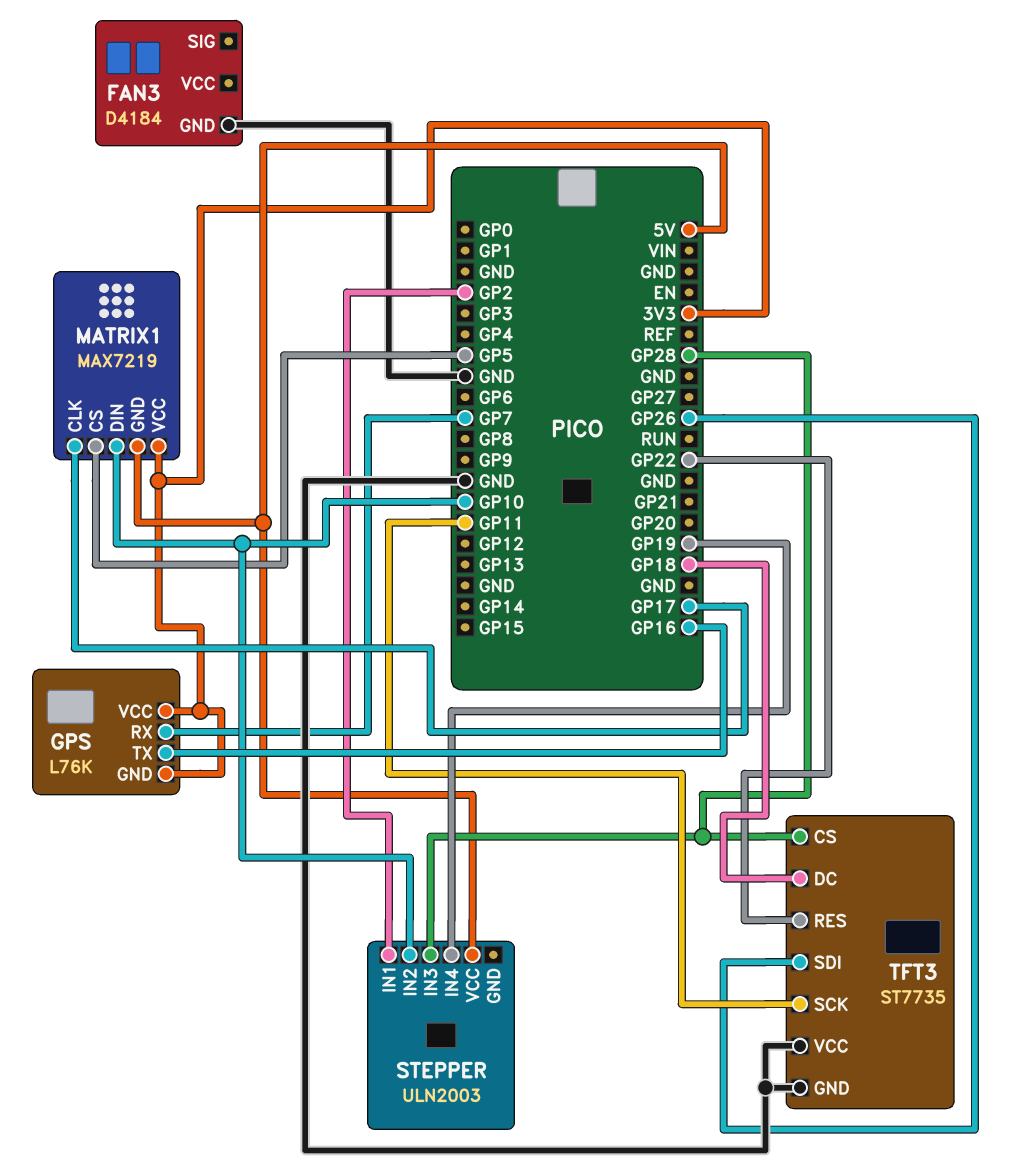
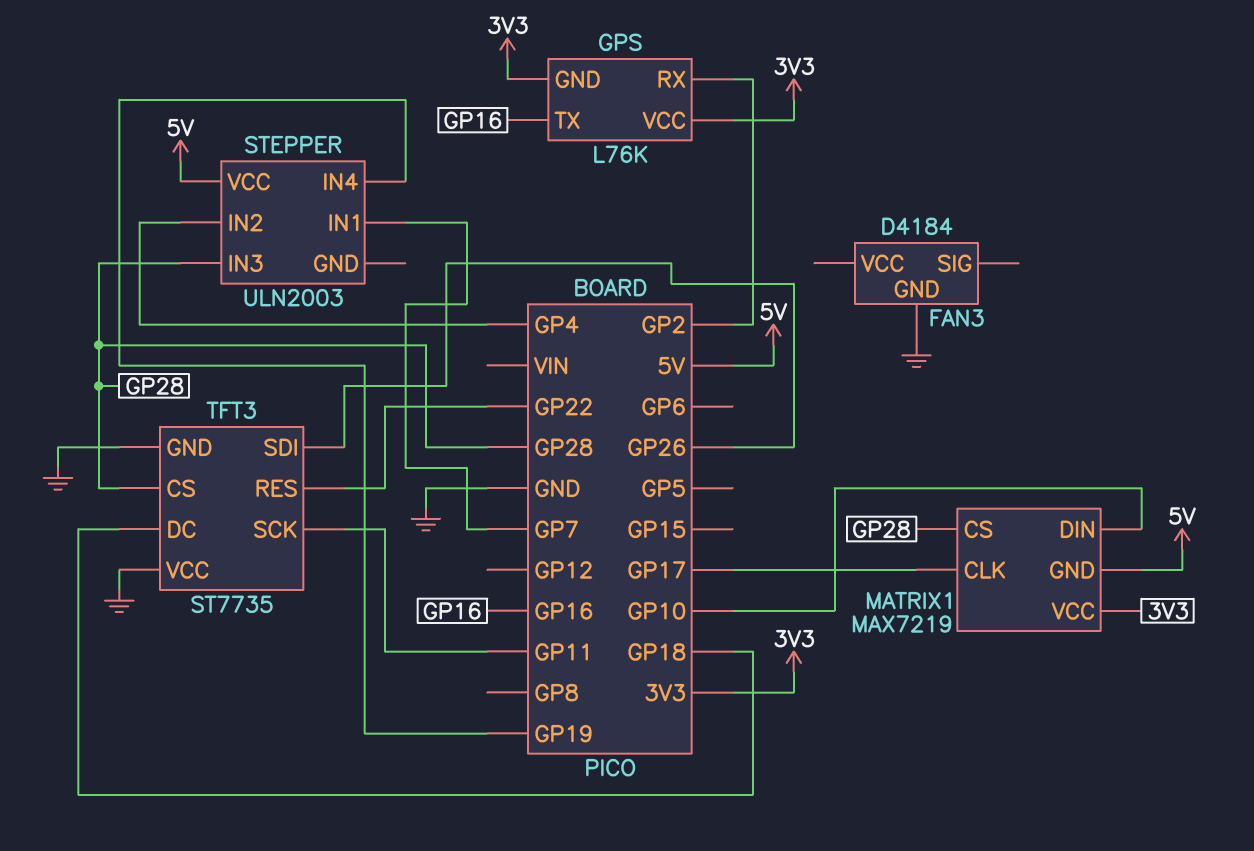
GPS pin RX: GP7 -> GP2
MATRIX1 pin CS: GP5 -> GP28
STEPPER pin IN1: GP2 -> GP7
STEPPER pin IN2: GP10 -> GP4

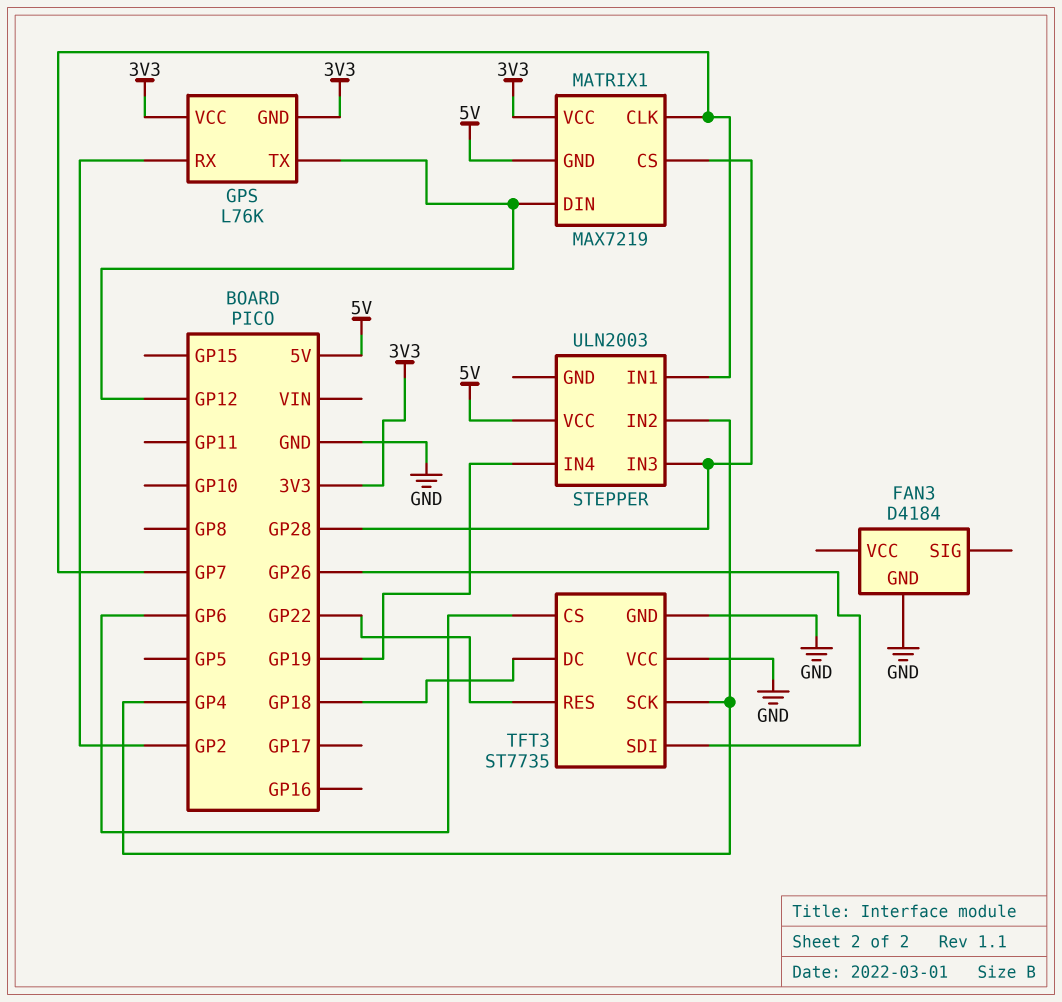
GPS pin TX: GP16 -> GP12
MATRIX1 pin CLK: GP17 -> GP7
MATRIX1 pin DIN: GP10 -> GP12
TFT3 pin CS: GP28 -> GP6
TFT3 pin SCK: GP11 -> GP4

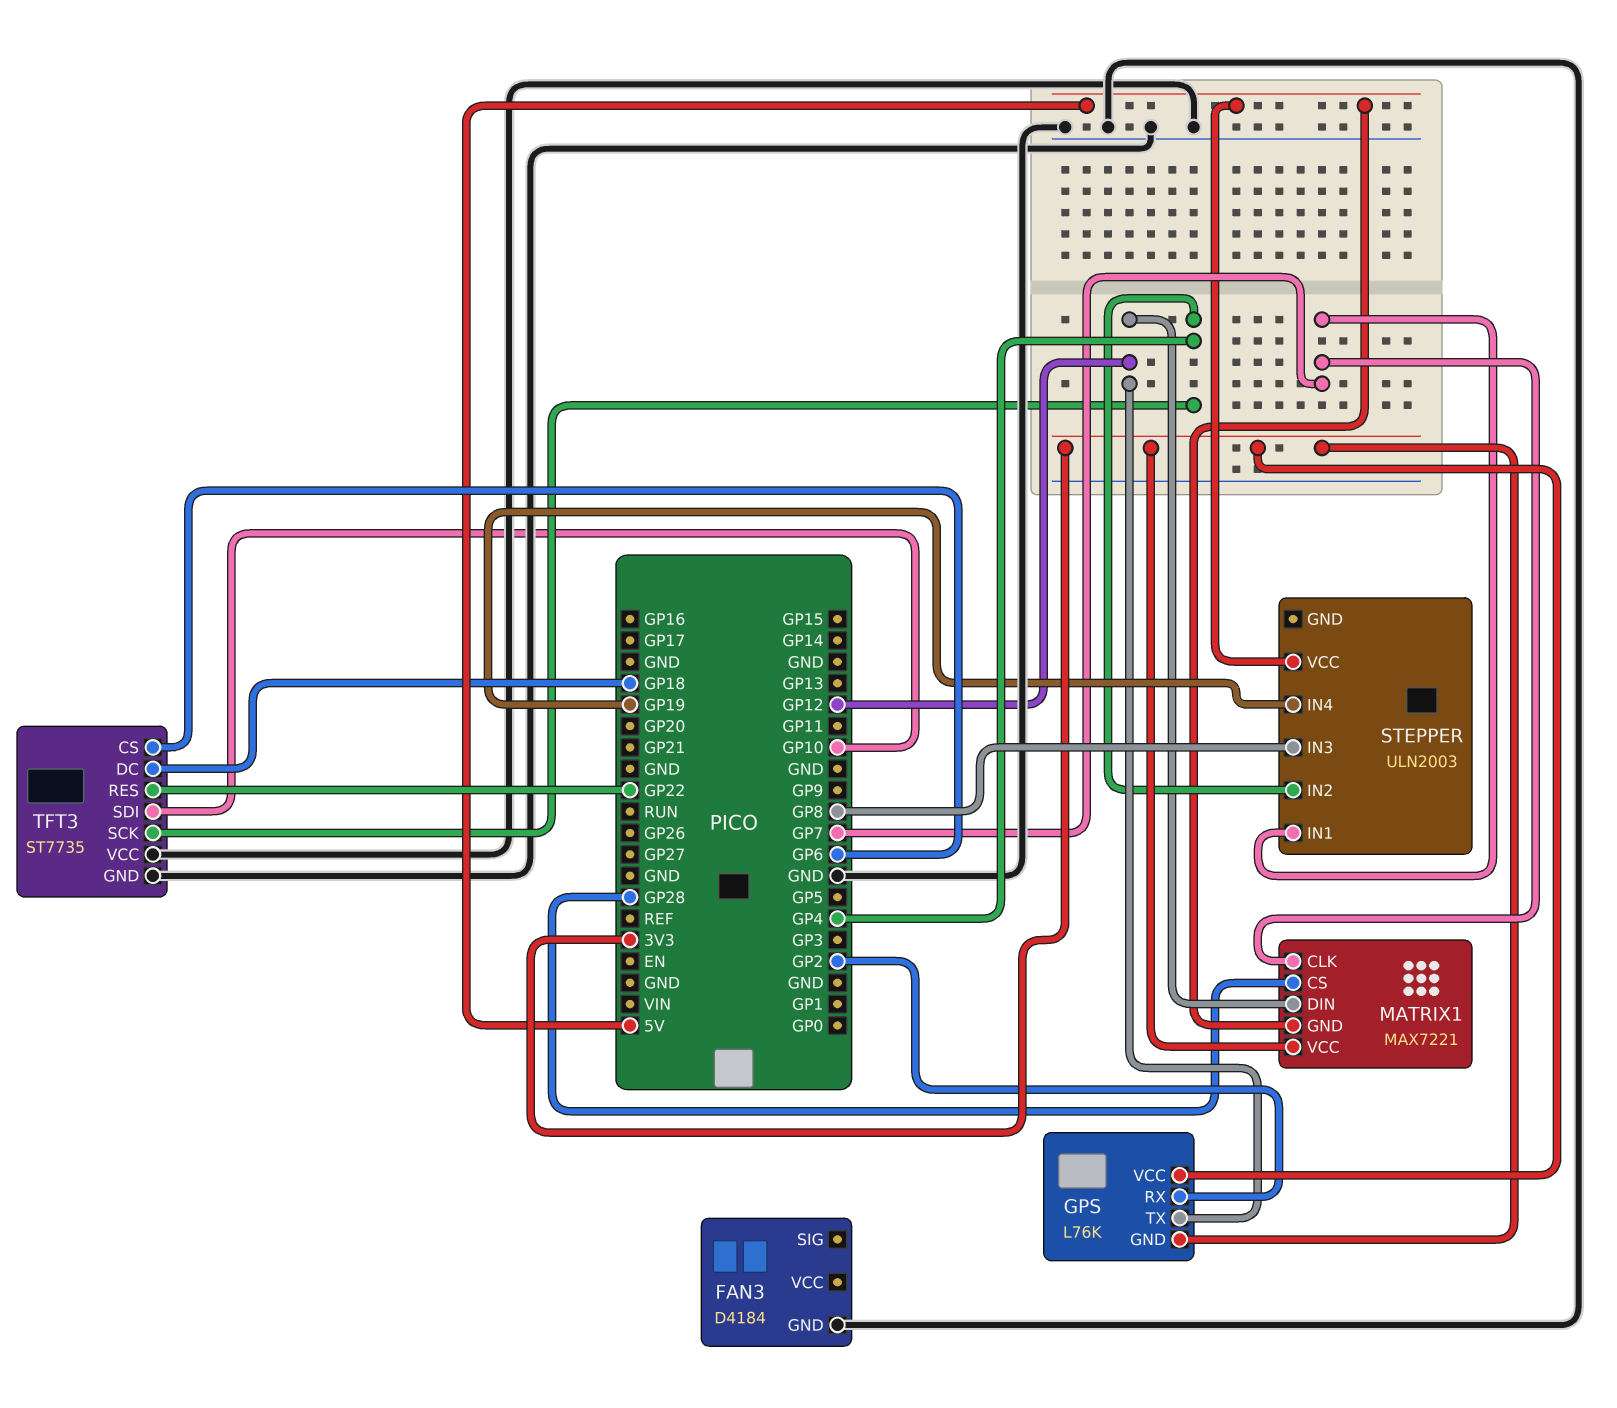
MATRIX1: MAX7219 -> MAX7221
STEPPER pin IN3: GP28 -> GP8
TFT3 pin SDI: GP26 -> GP10

